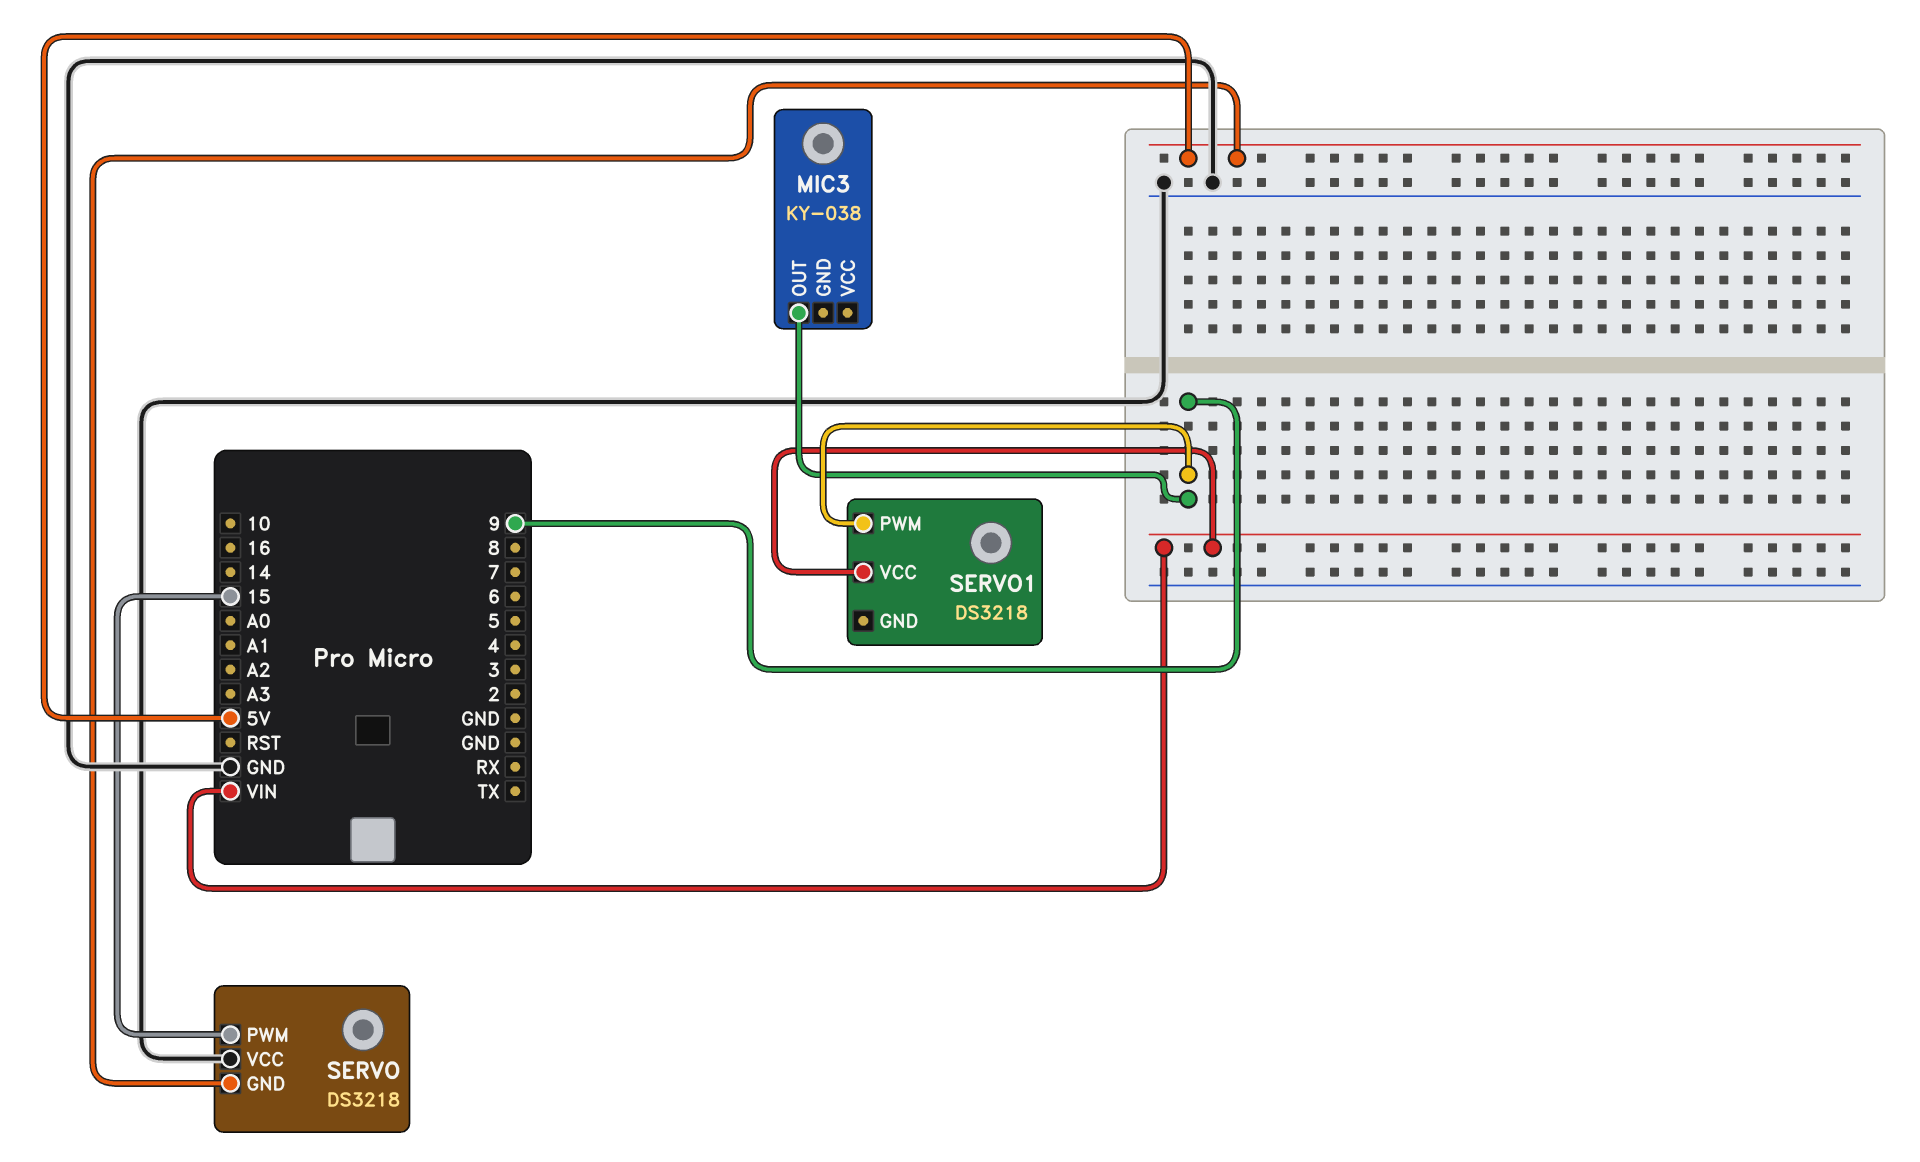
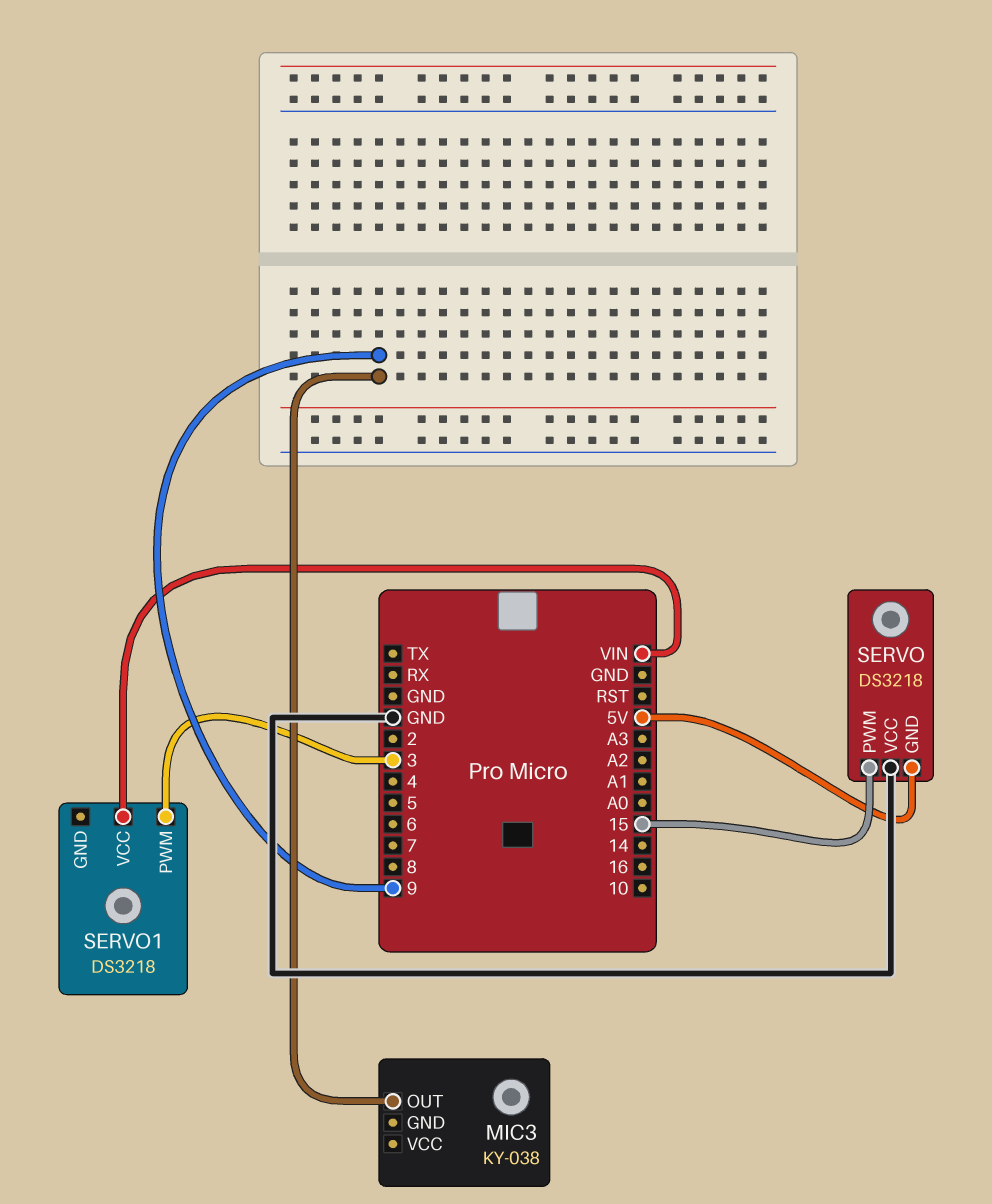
SERVO1 pin PWM: 9 -> 3

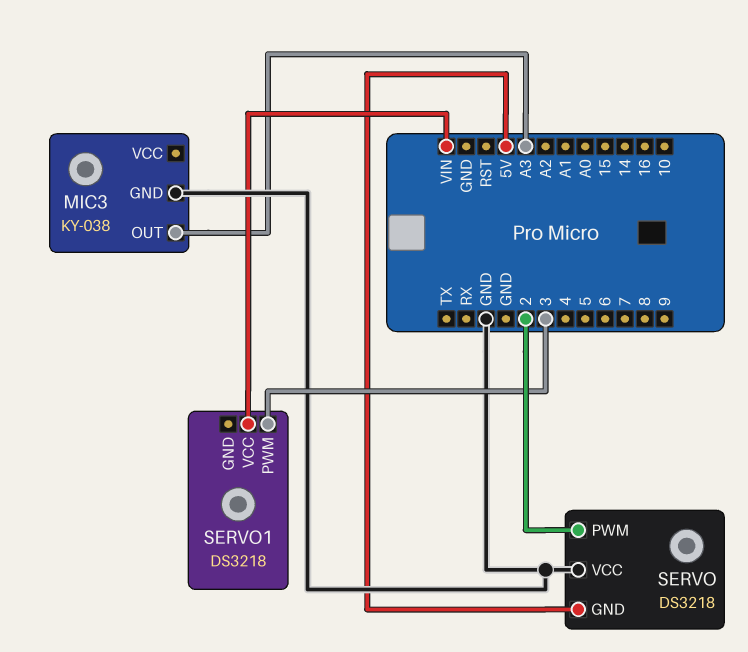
MIC3 pin GND: none -> GND
MIC3 pin OUT: 9 -> A3
SERVO pin PWM: 15 -> 2

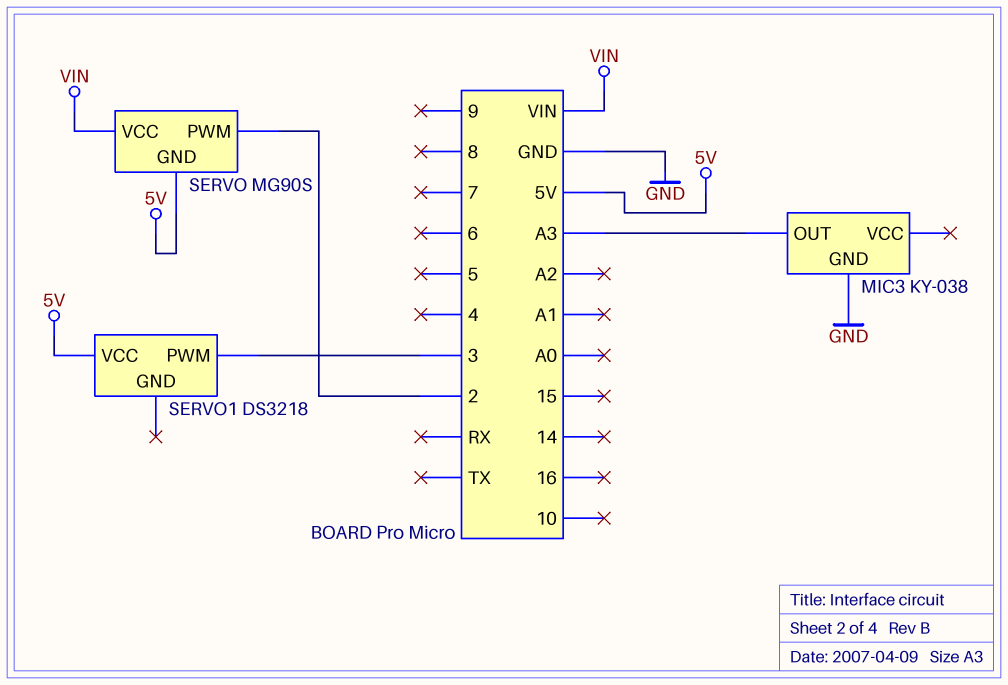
SERVO: DS3218 -> MG90S
SERVO pin VCC: GND -> VIN
SERVO1 pin VCC: VIN -> 5V

